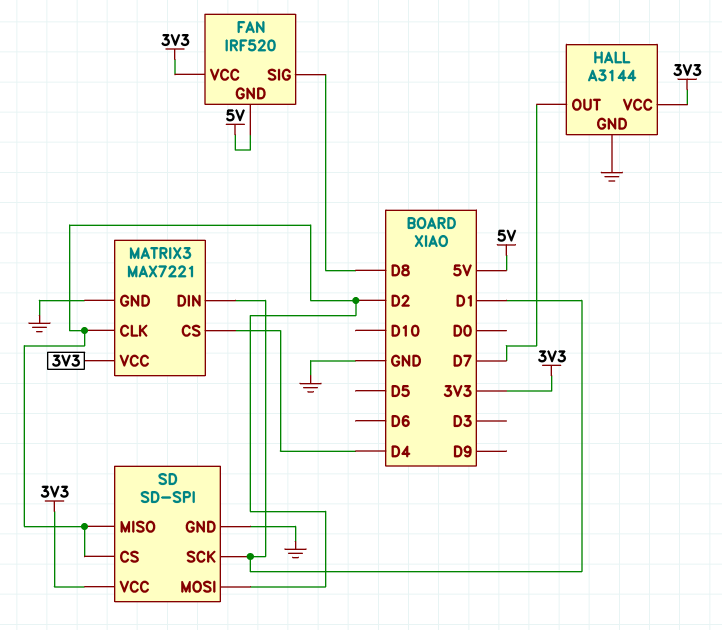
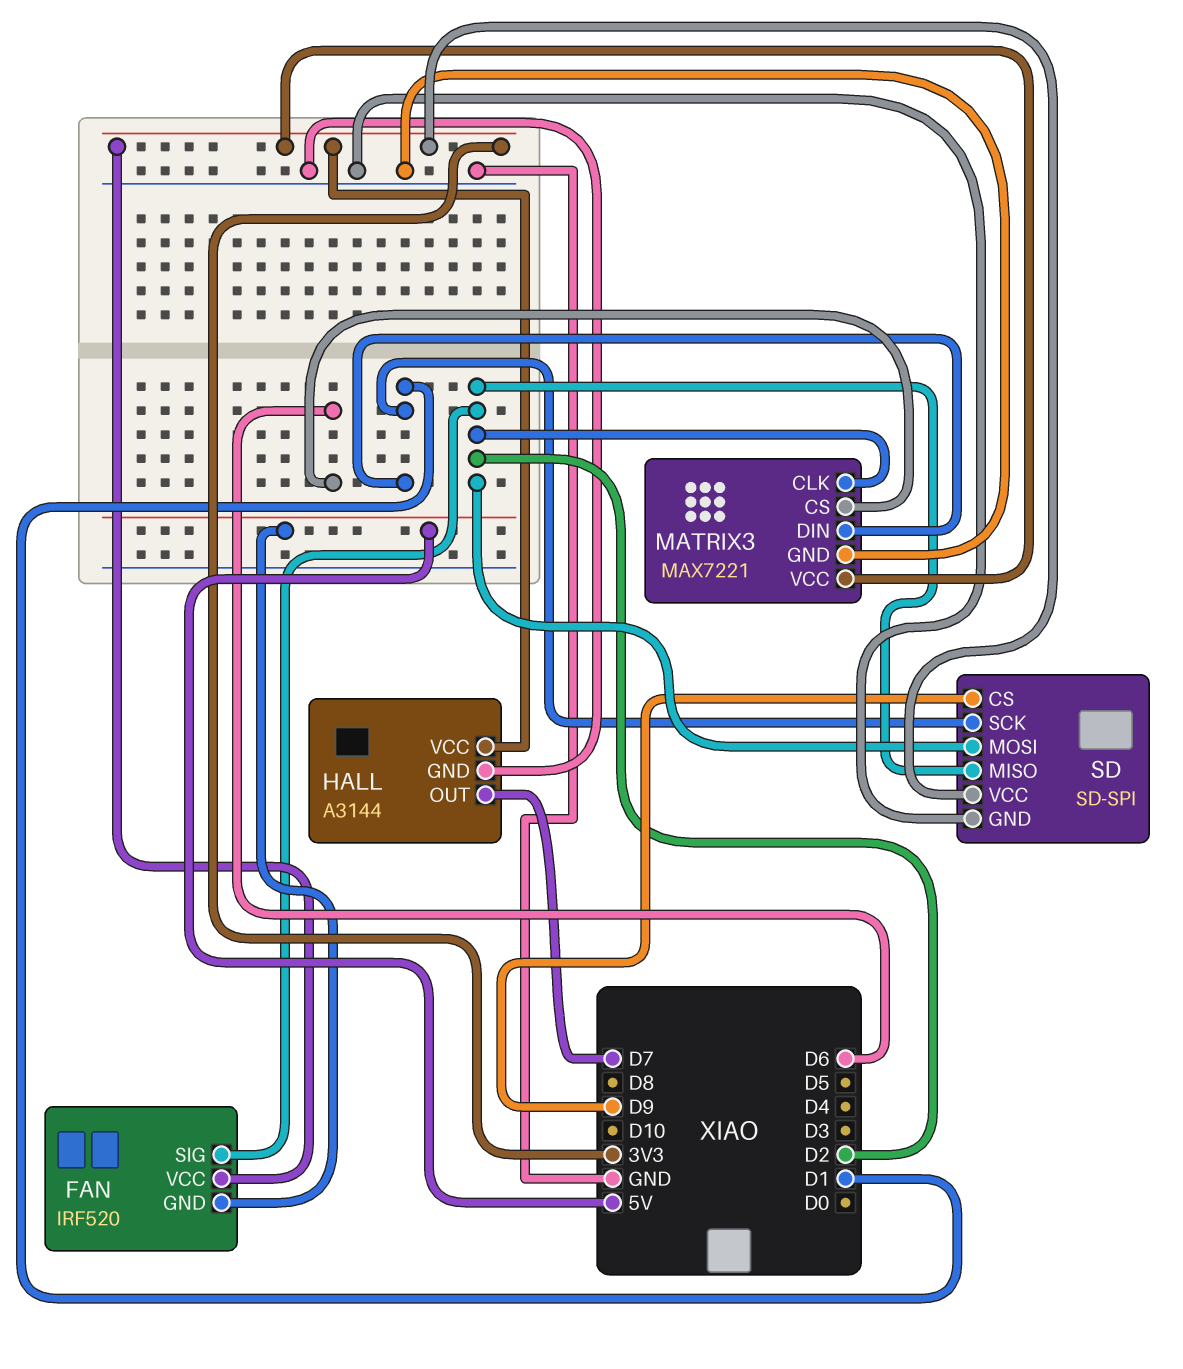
FAN pin SIG: D8 -> D2
MATRIX3 pin CS: D4 -> D6
SD pin CS: D2 -> D9

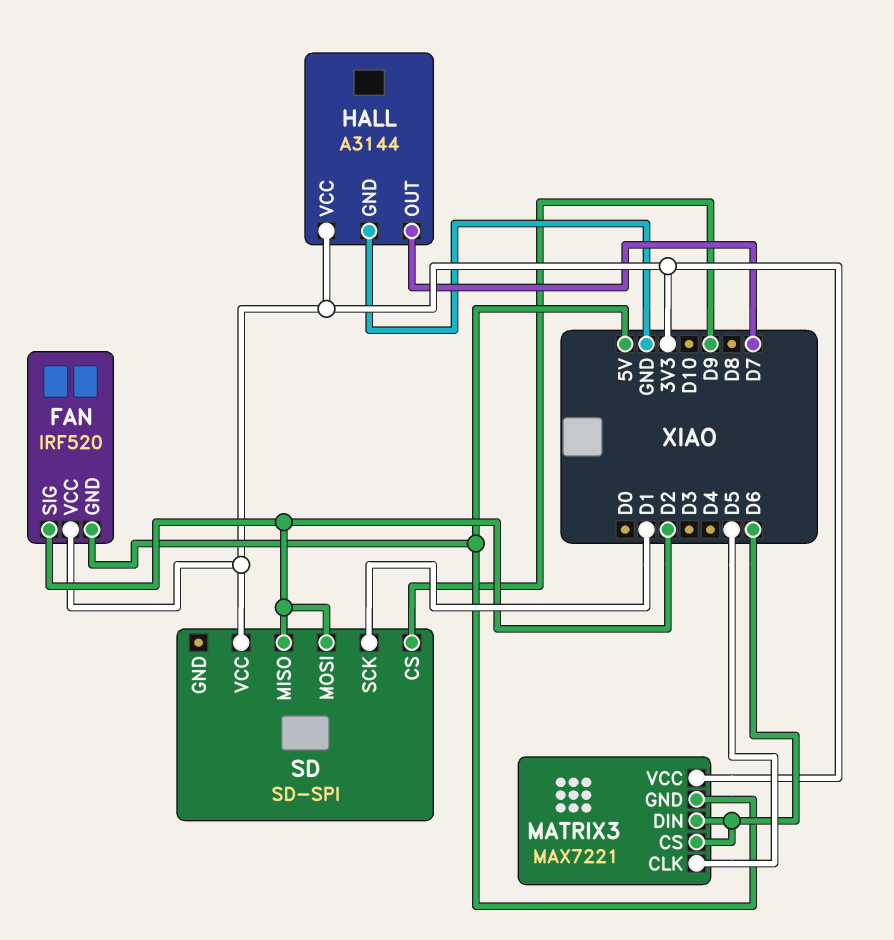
MATRIX3 pin CLK: D2 -> D5
MATRIX3 pin DIN: D1 -> D6
MATRIX3 pin GND: GND -> 5V
SD pin GND: GND -> none

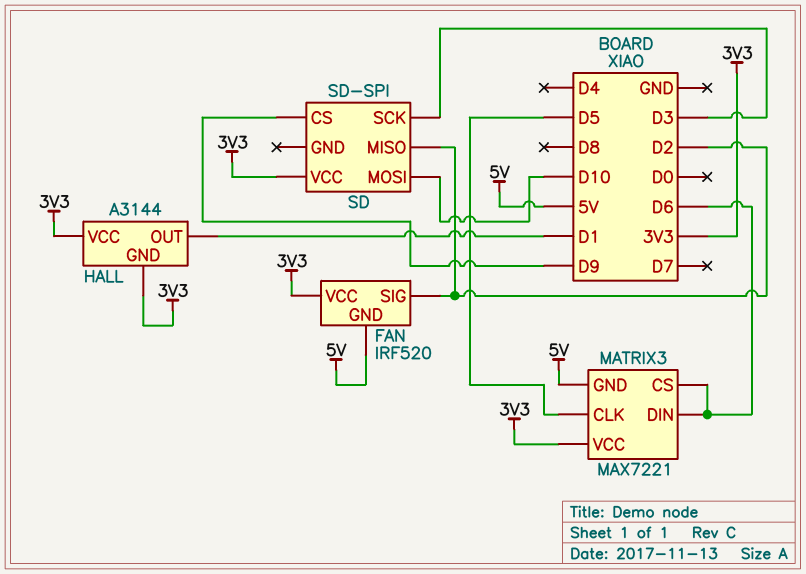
HALL pin GND: GND -> 3V3
HALL pin OUT: D7 -> D1
SD pin MOSI: D2 -> D10
SD pin SCK: D1 -> D3

